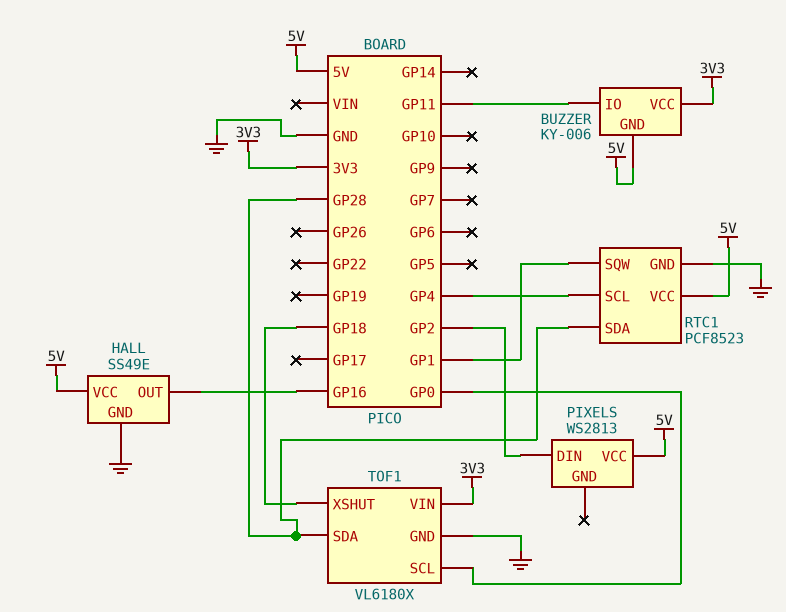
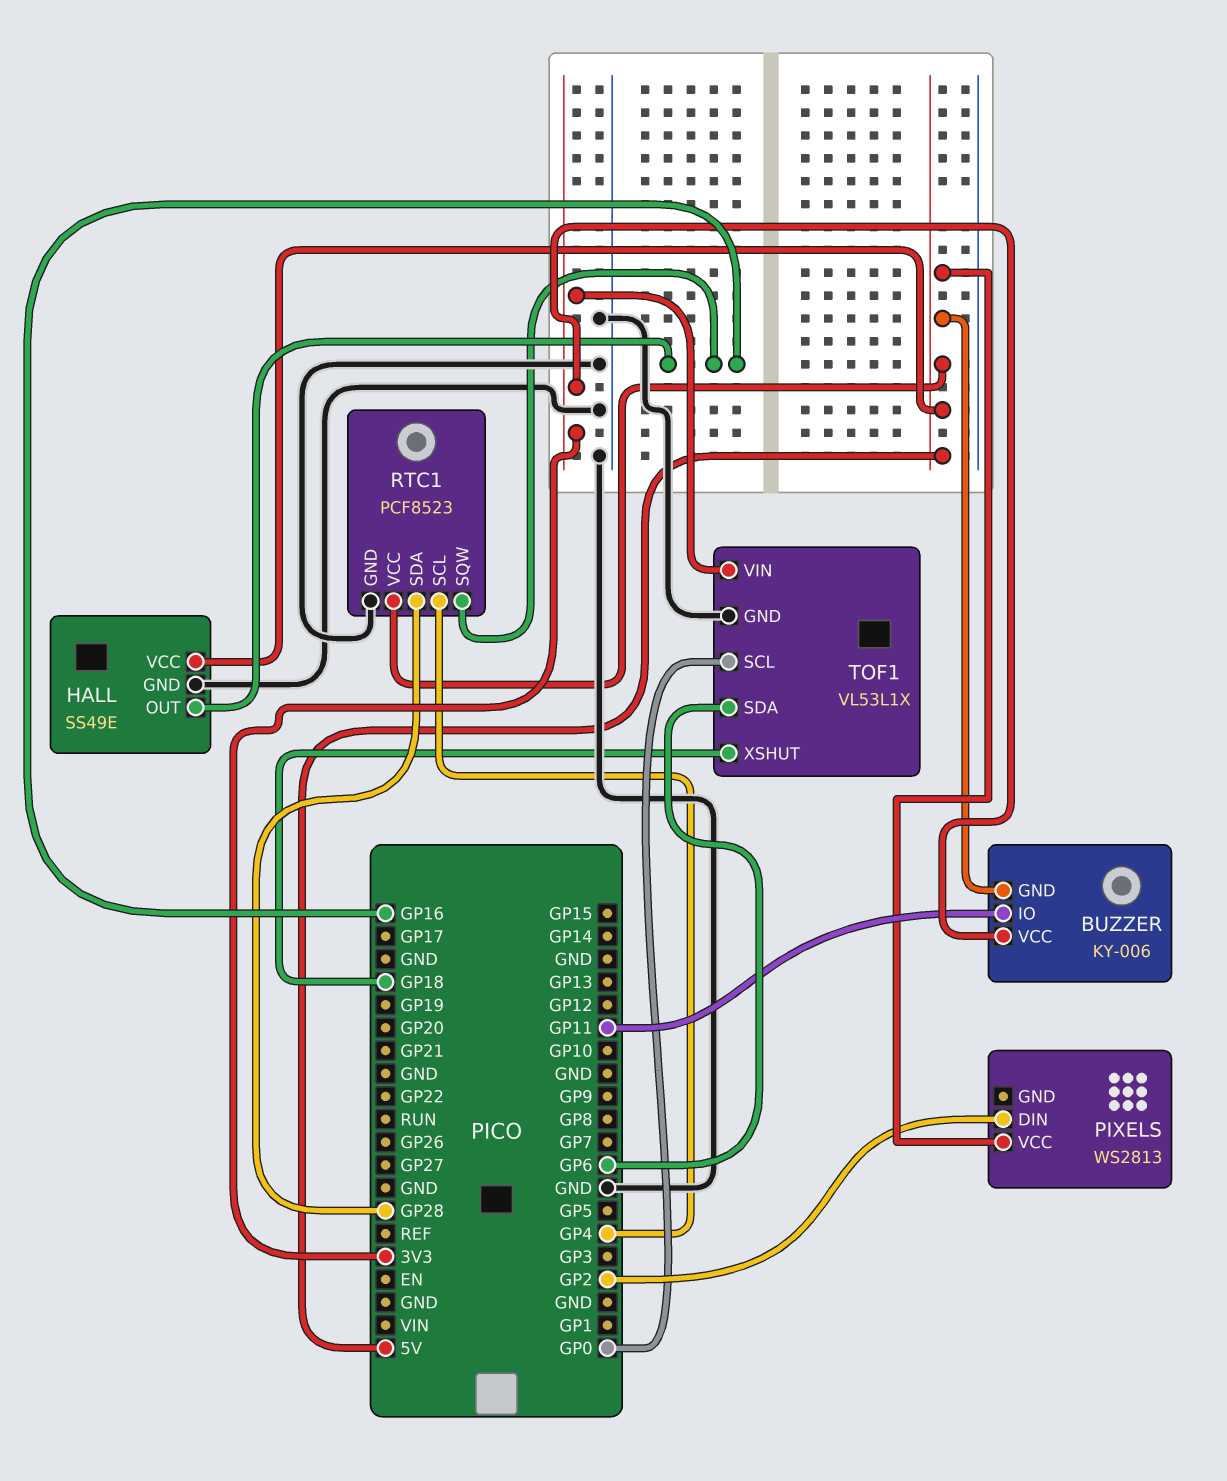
RTC1 pin SQW: GP1 -> GP16
TOF1: VL6180X -> VL53L1X
TOF1 pin SDA: GP28 -> GP6

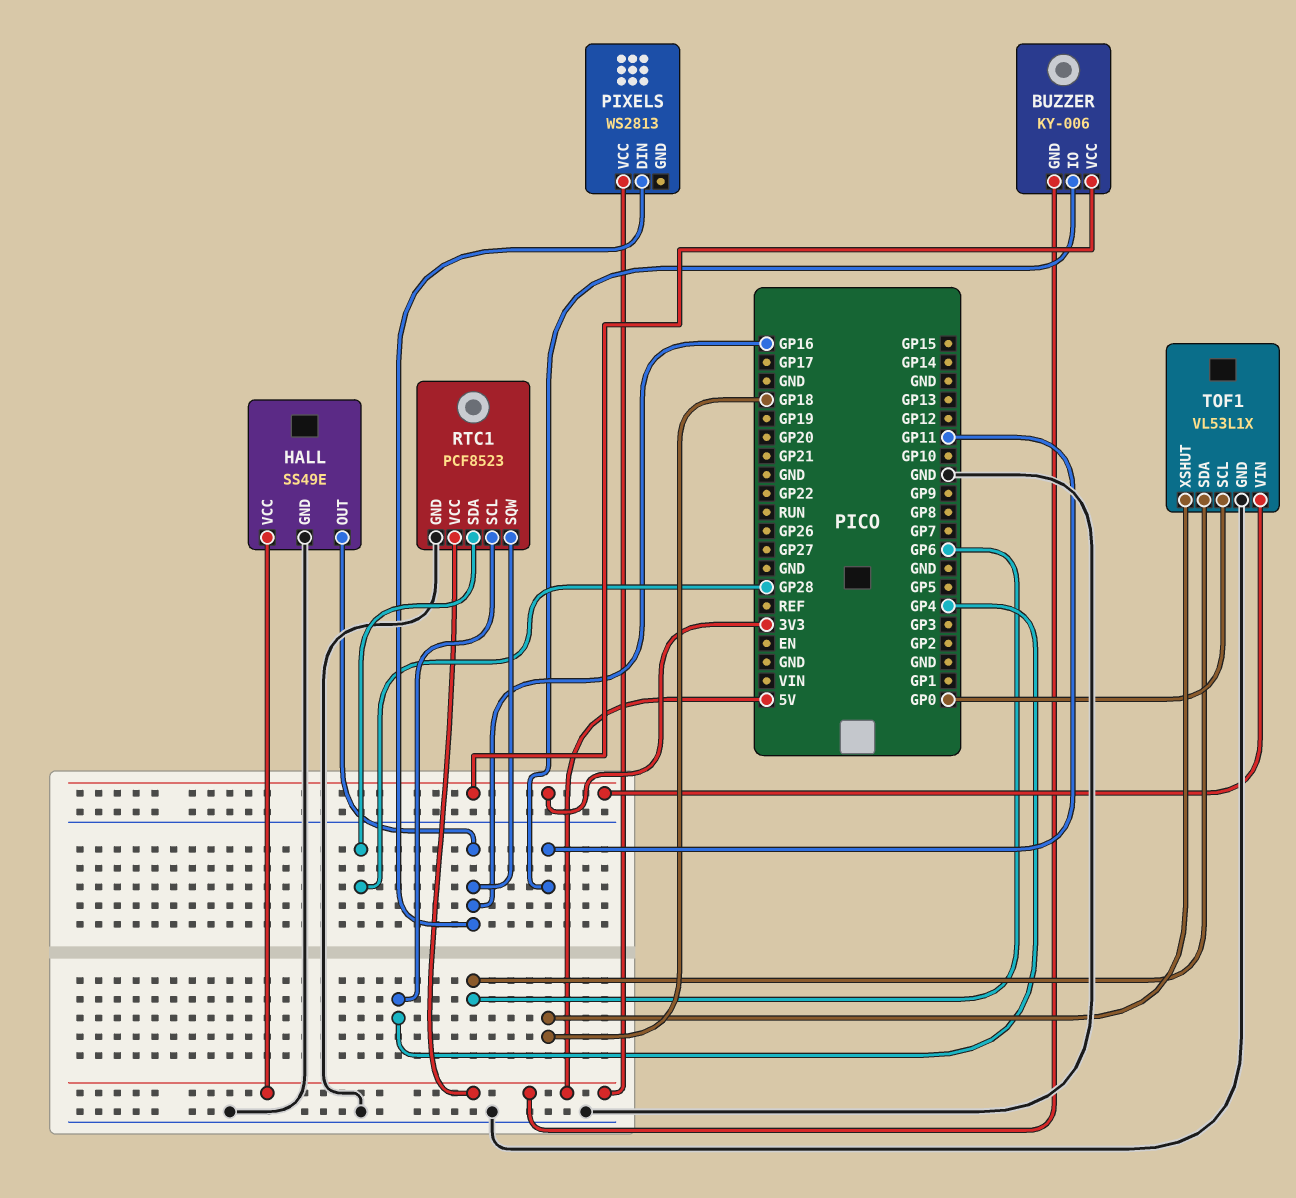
PIXELS pin DIN: GP2 -> GP16

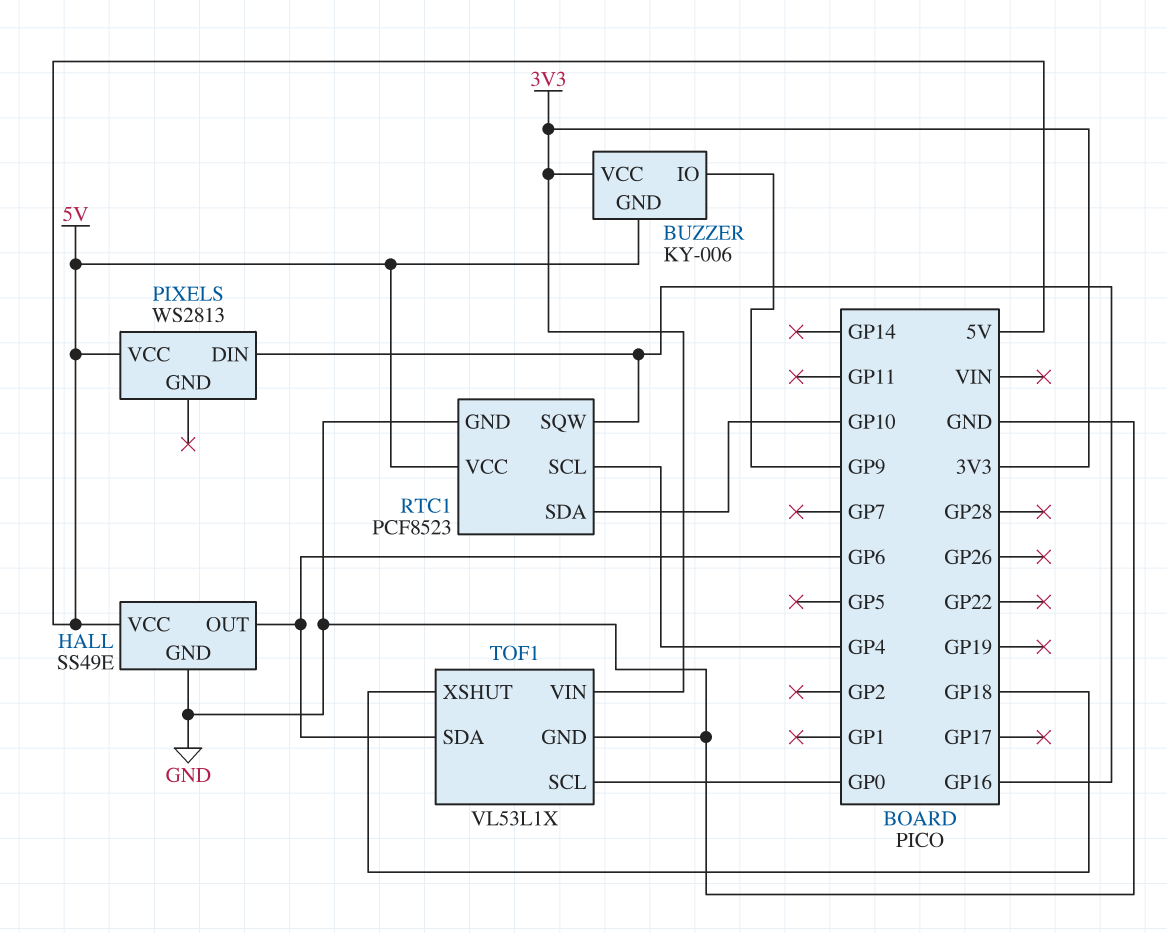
BUZZER pin IO: GP11 -> GP9
HALL pin OUT: GP16 -> GP6
RTC1 pin SDA: GP28 -> GP10

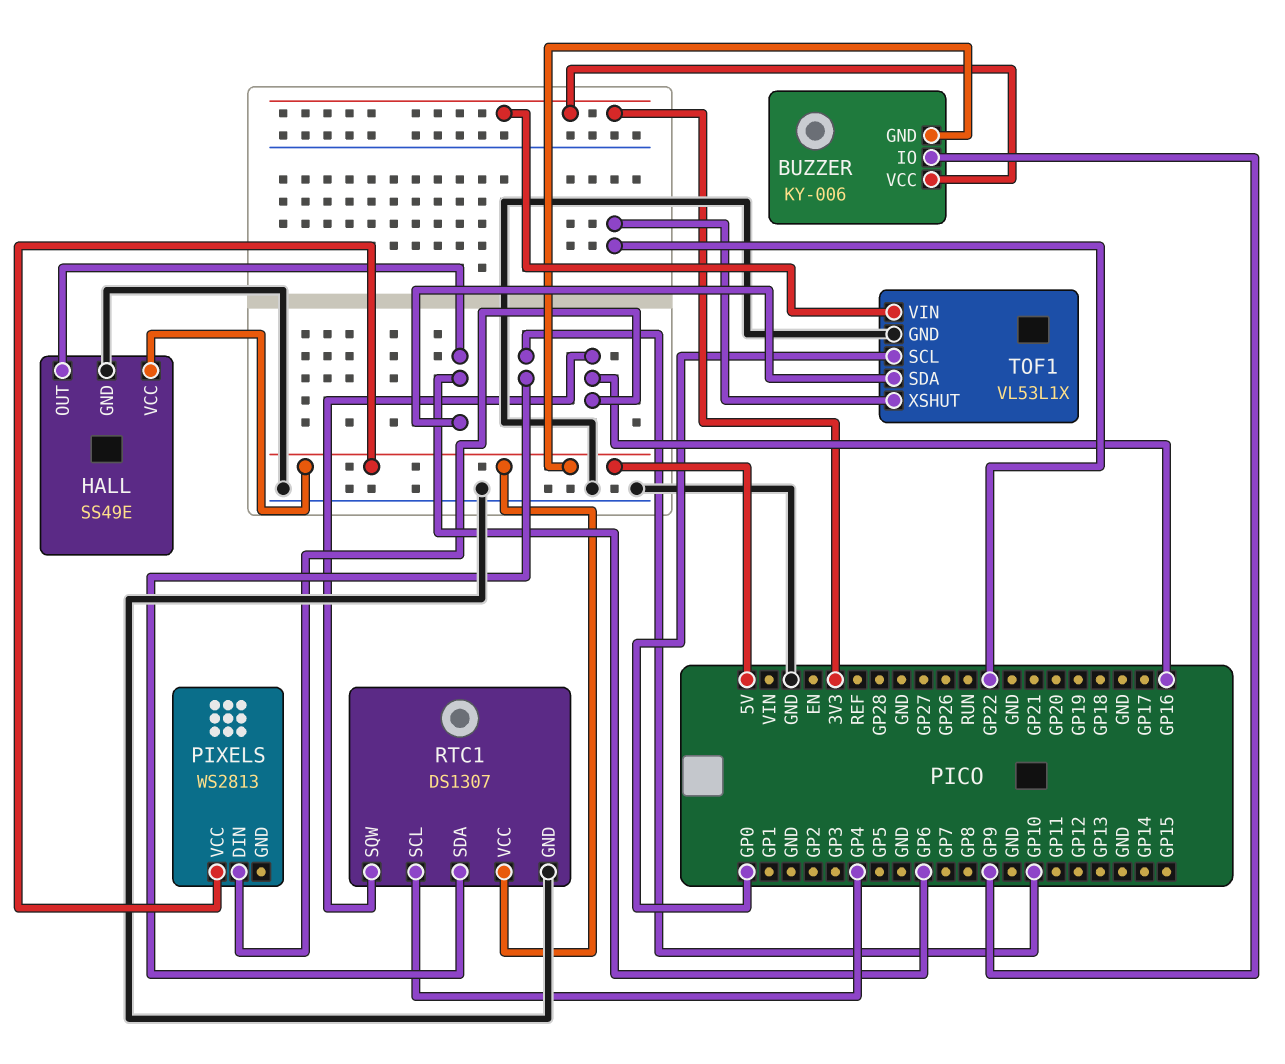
RTC1: PCF8523 -> DS1307
TOF1 pin XSHUT: GP18 -> GP22

